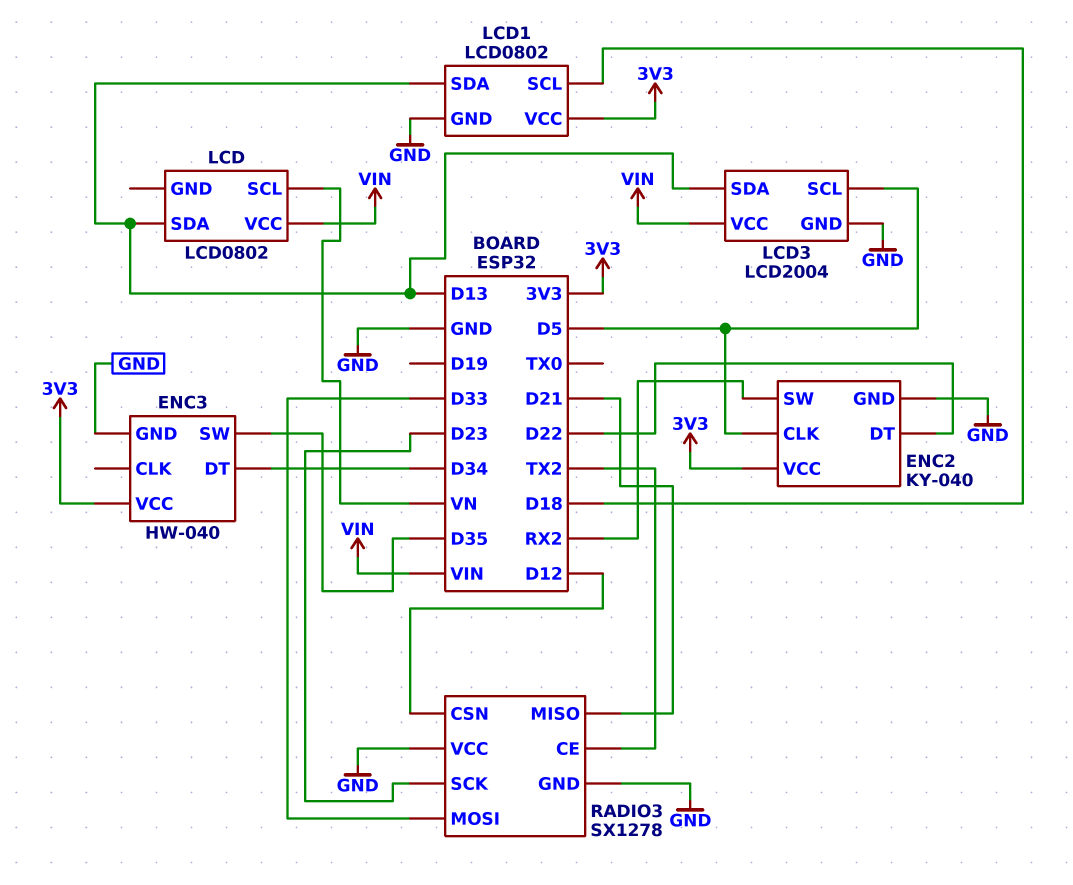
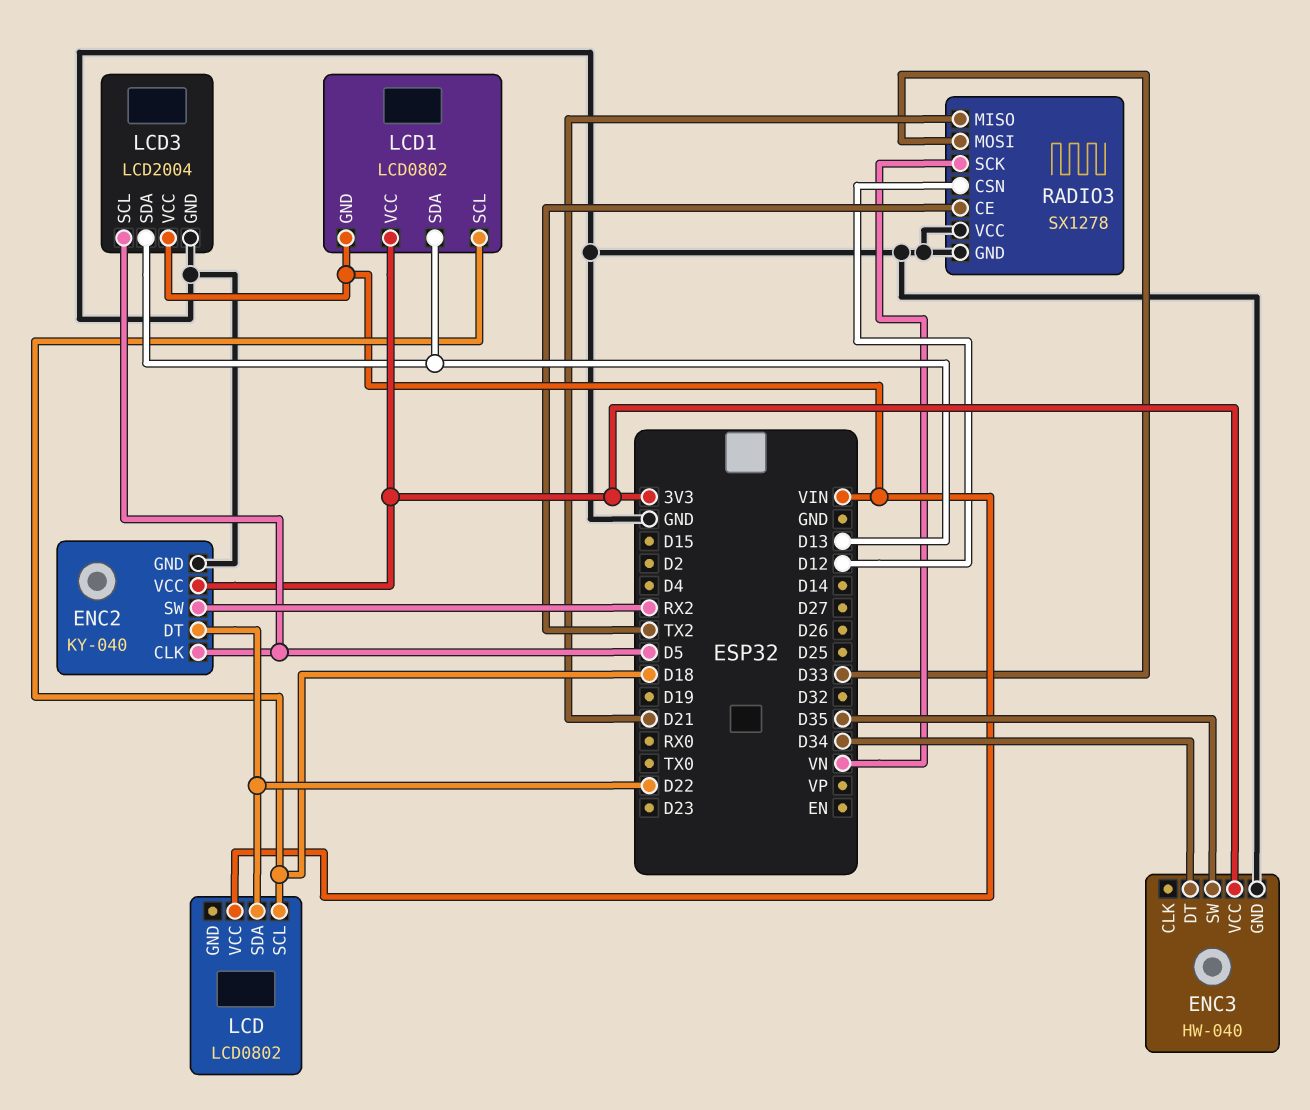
LCD pin SCL: VN -> D18
LCD pin SDA: D13 -> D22
LCD1 pin GND: GND -> VIN
RADIO3 pin SCK: D23 -> VN

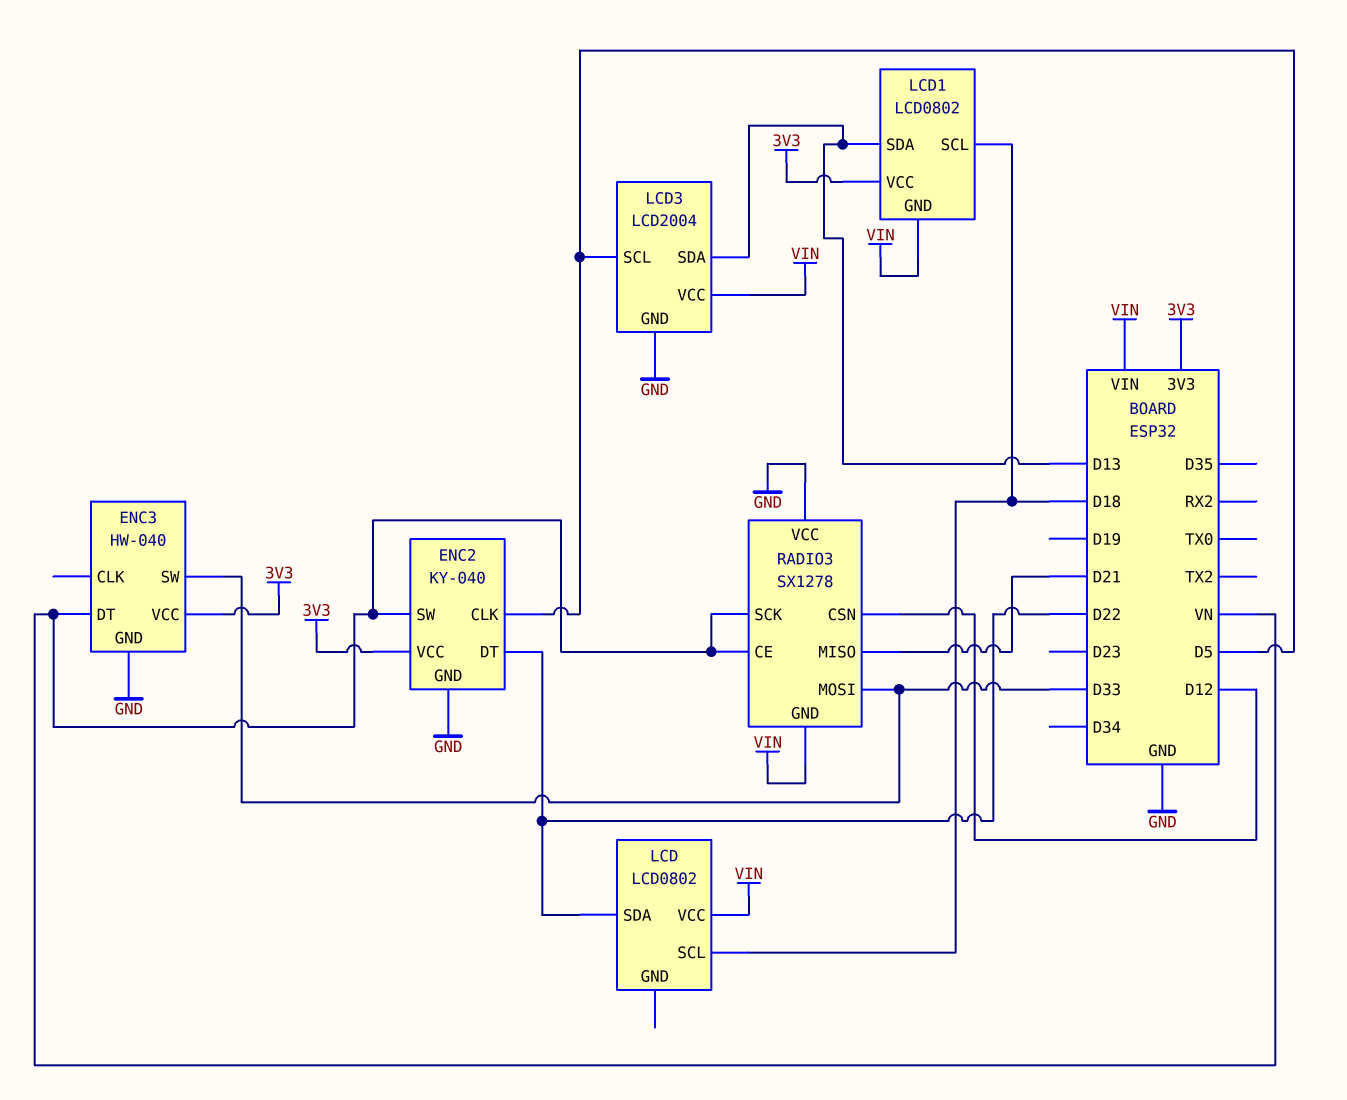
ENC2 pin SW: RX2 -> VN
ENC3 pin DT: D34 -> VN
ENC3 pin SW: D35 -> D33
RADIO3 pin CE: TX2 -> VN
RADIO3 pin GND: GND -> VIN

